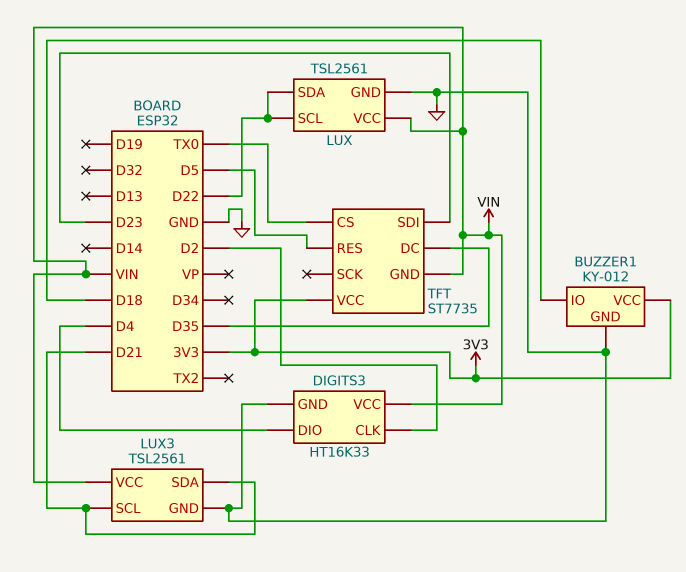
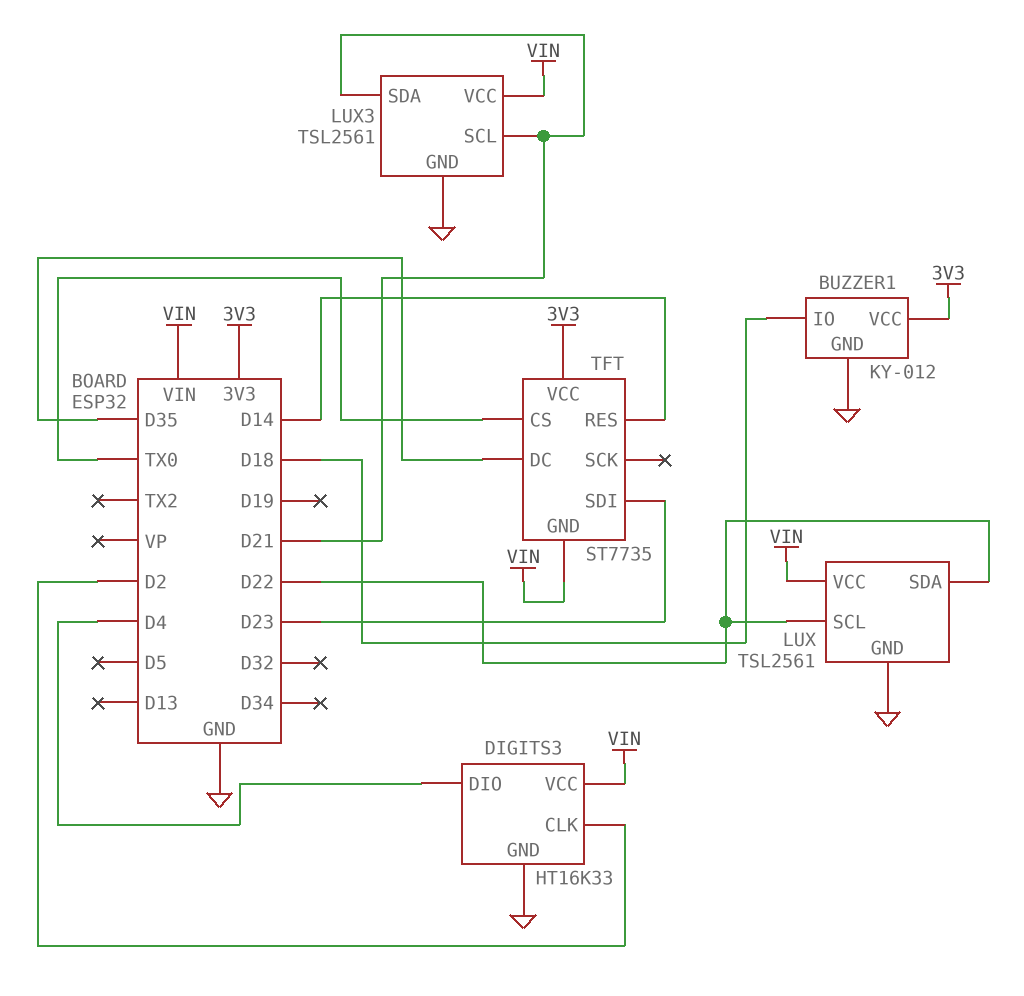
TFT pin RES: D5 -> D14

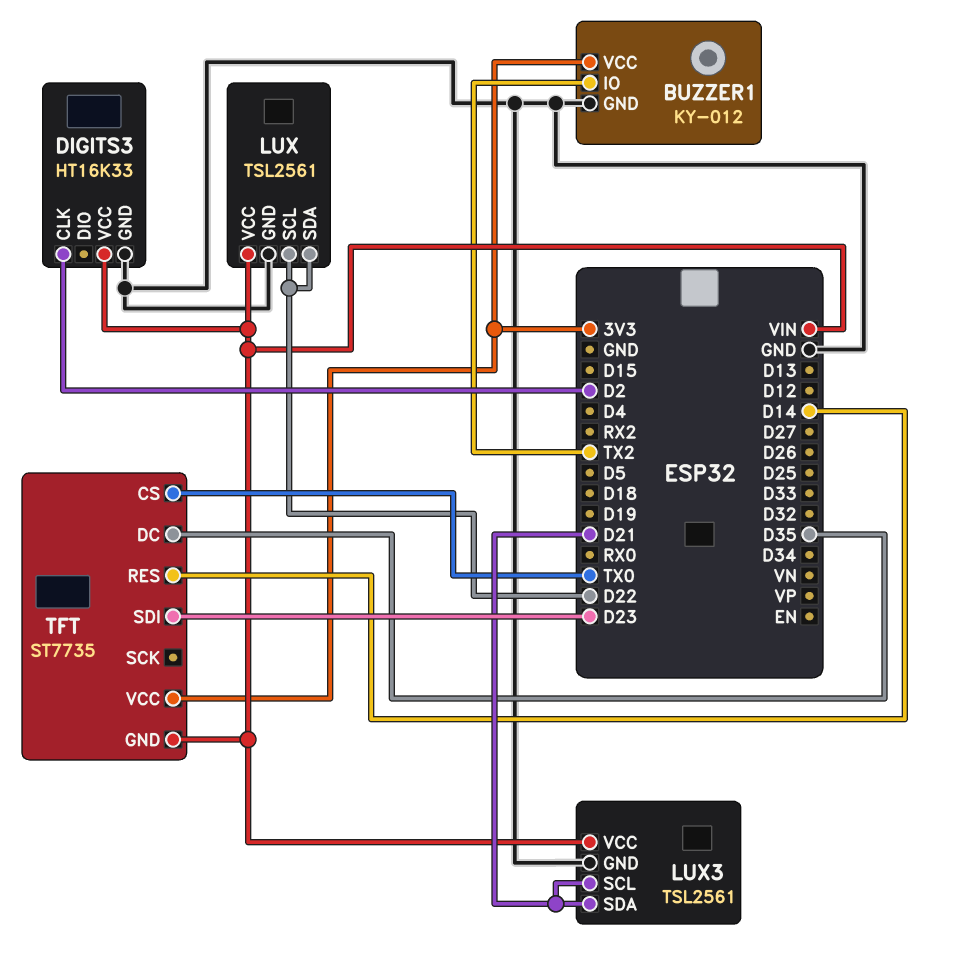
BUZZER1 pin IO: D18 -> TX2
DIGITS3 pin DIO: D4 -> none

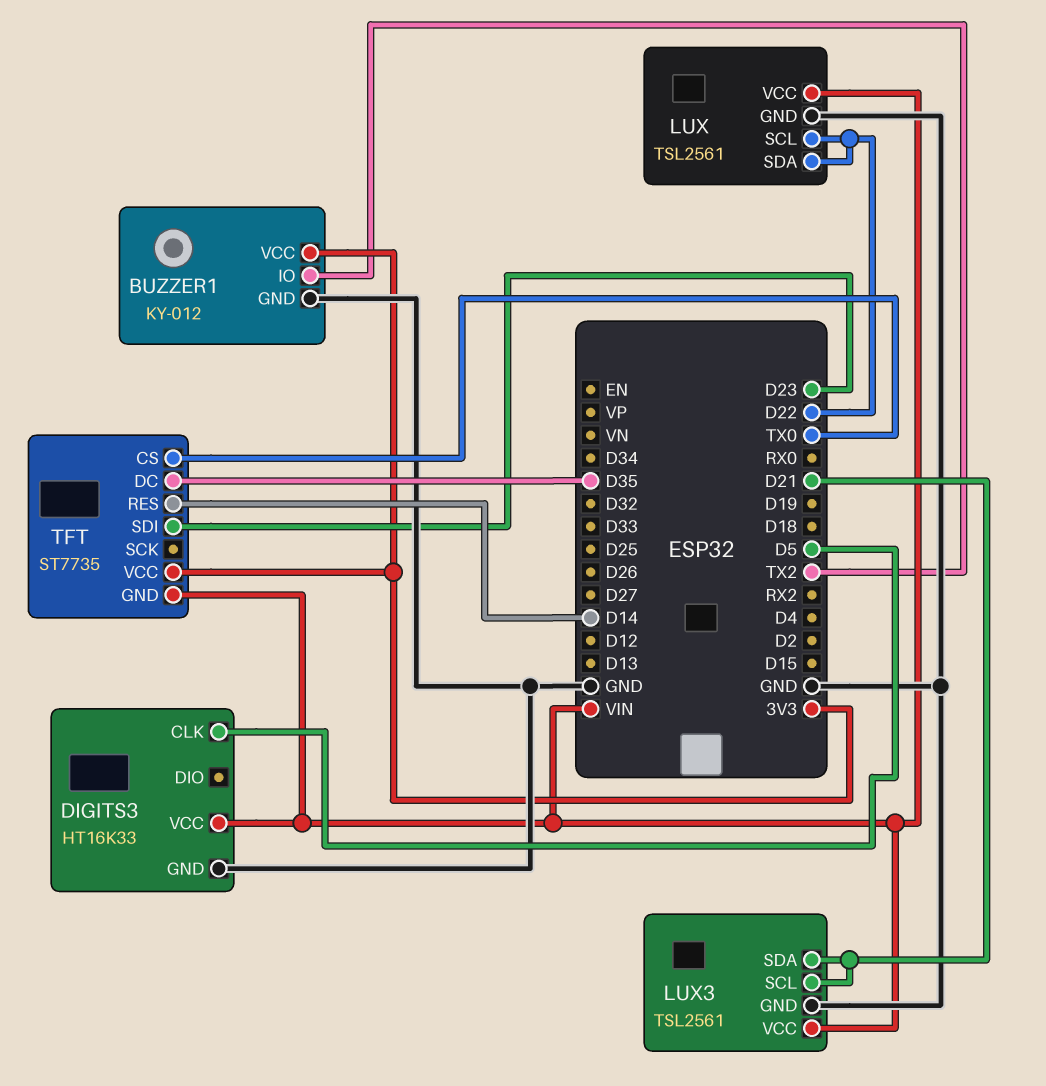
DIGITS3 pin CLK: D2 -> D5

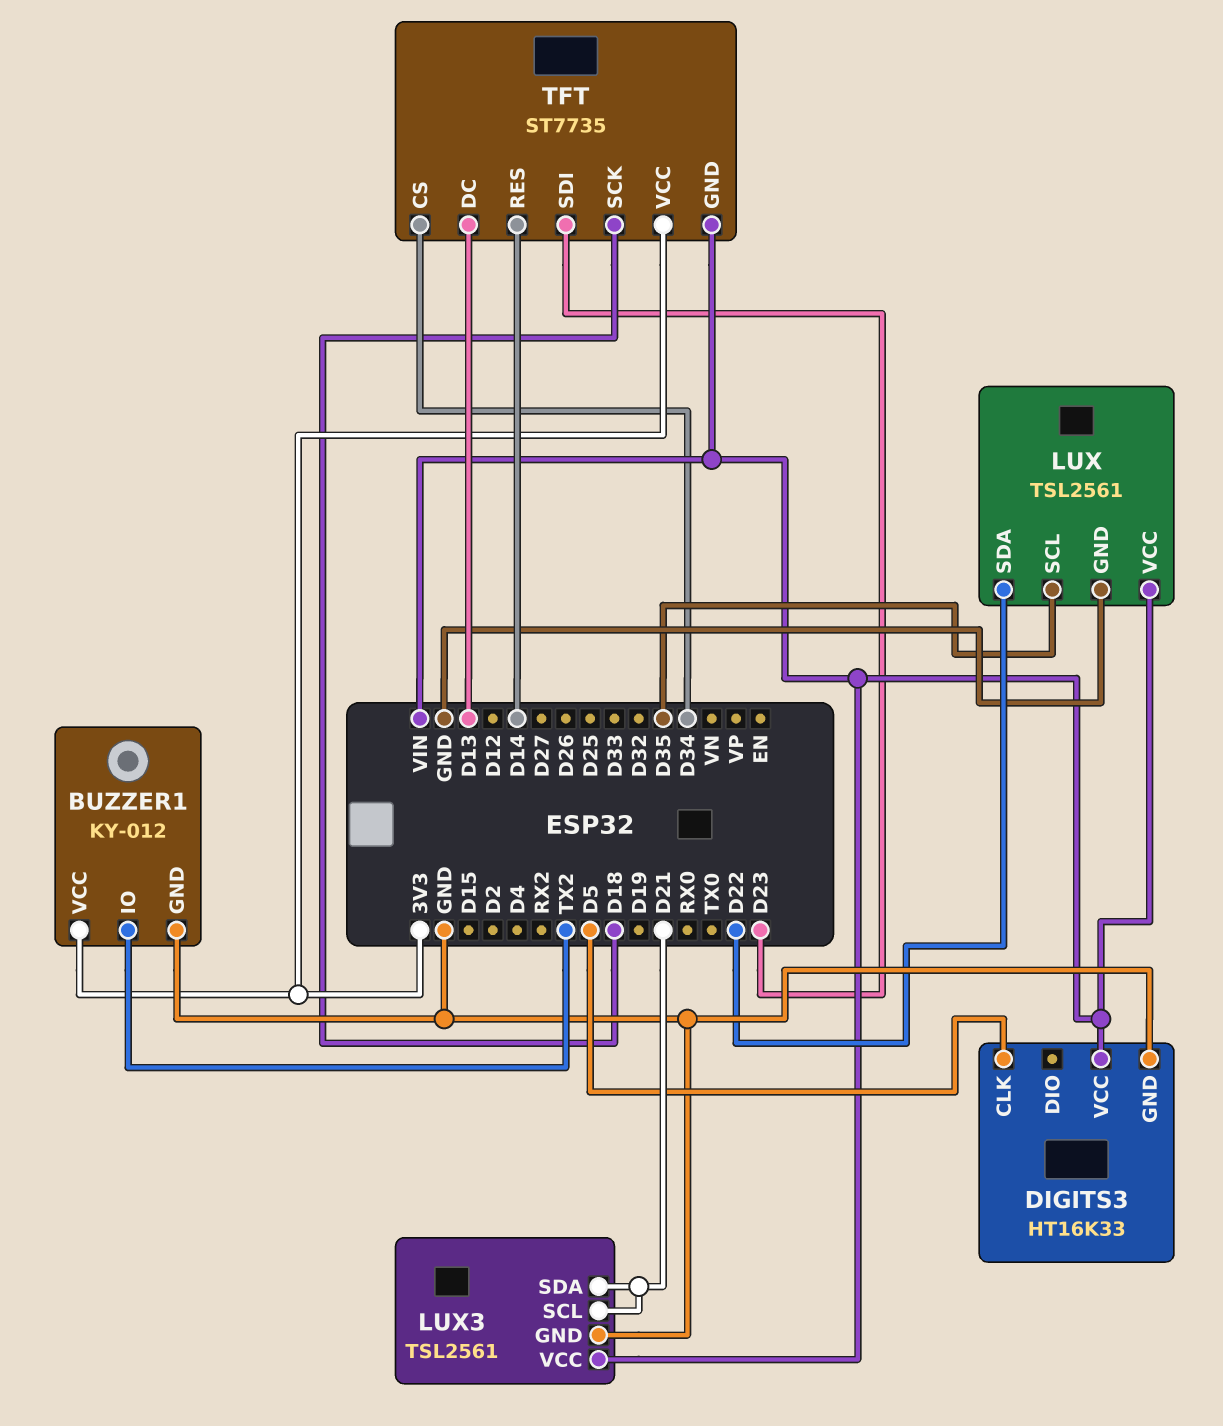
LUX pin SCL: D22 -> D35
TFT pin CS: TX0 -> D34
TFT pin DC: D35 -> D13
TFT pin SCK: none -> D18

